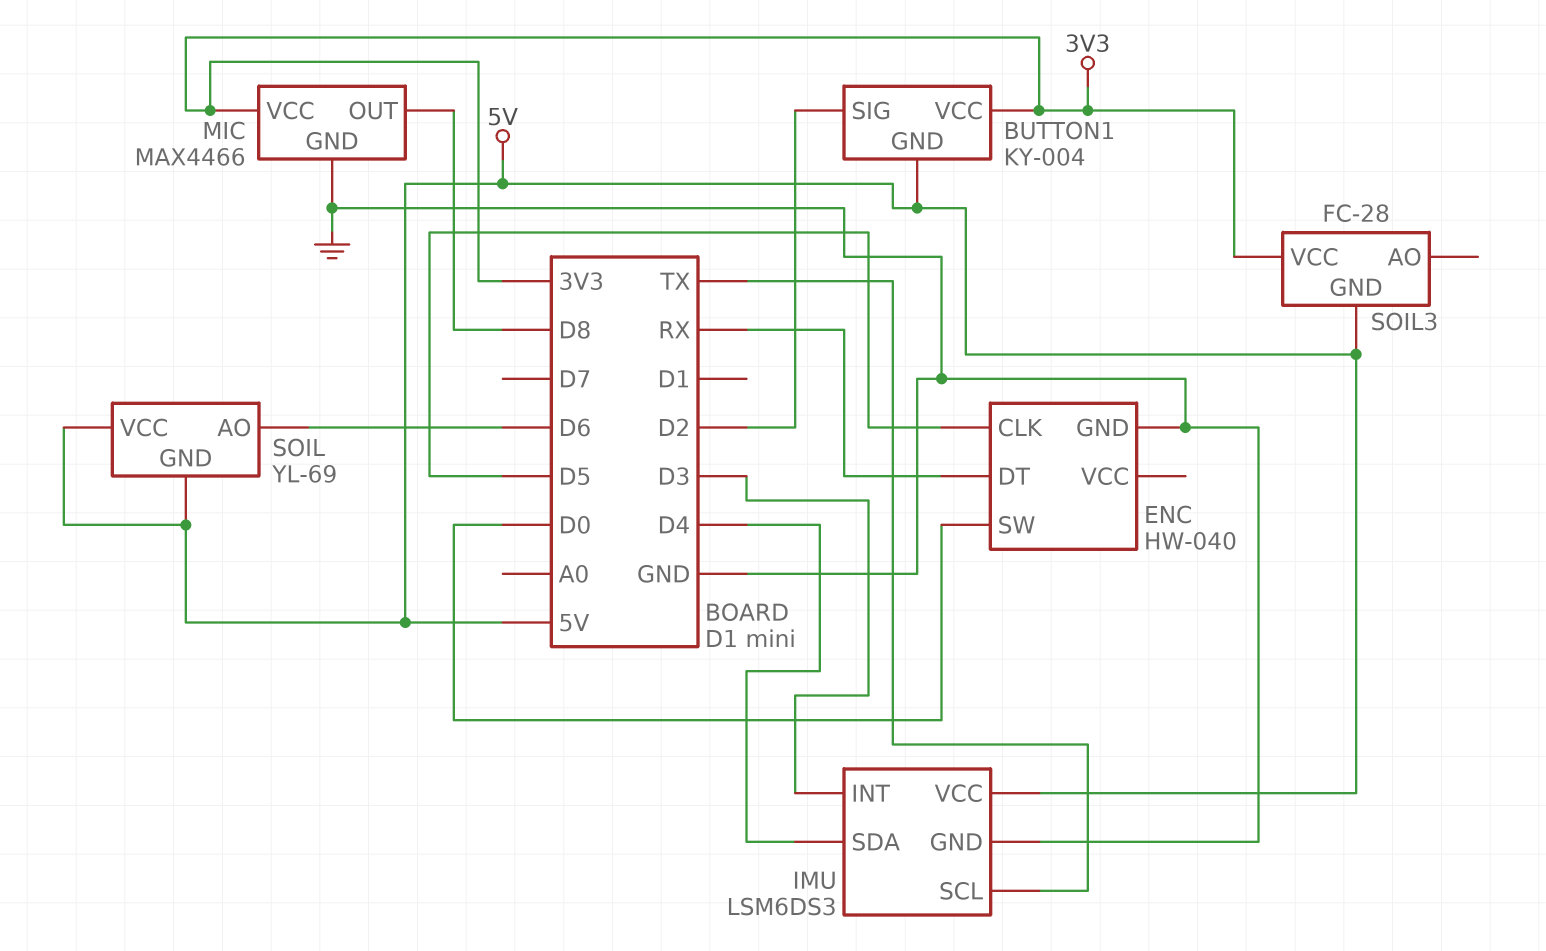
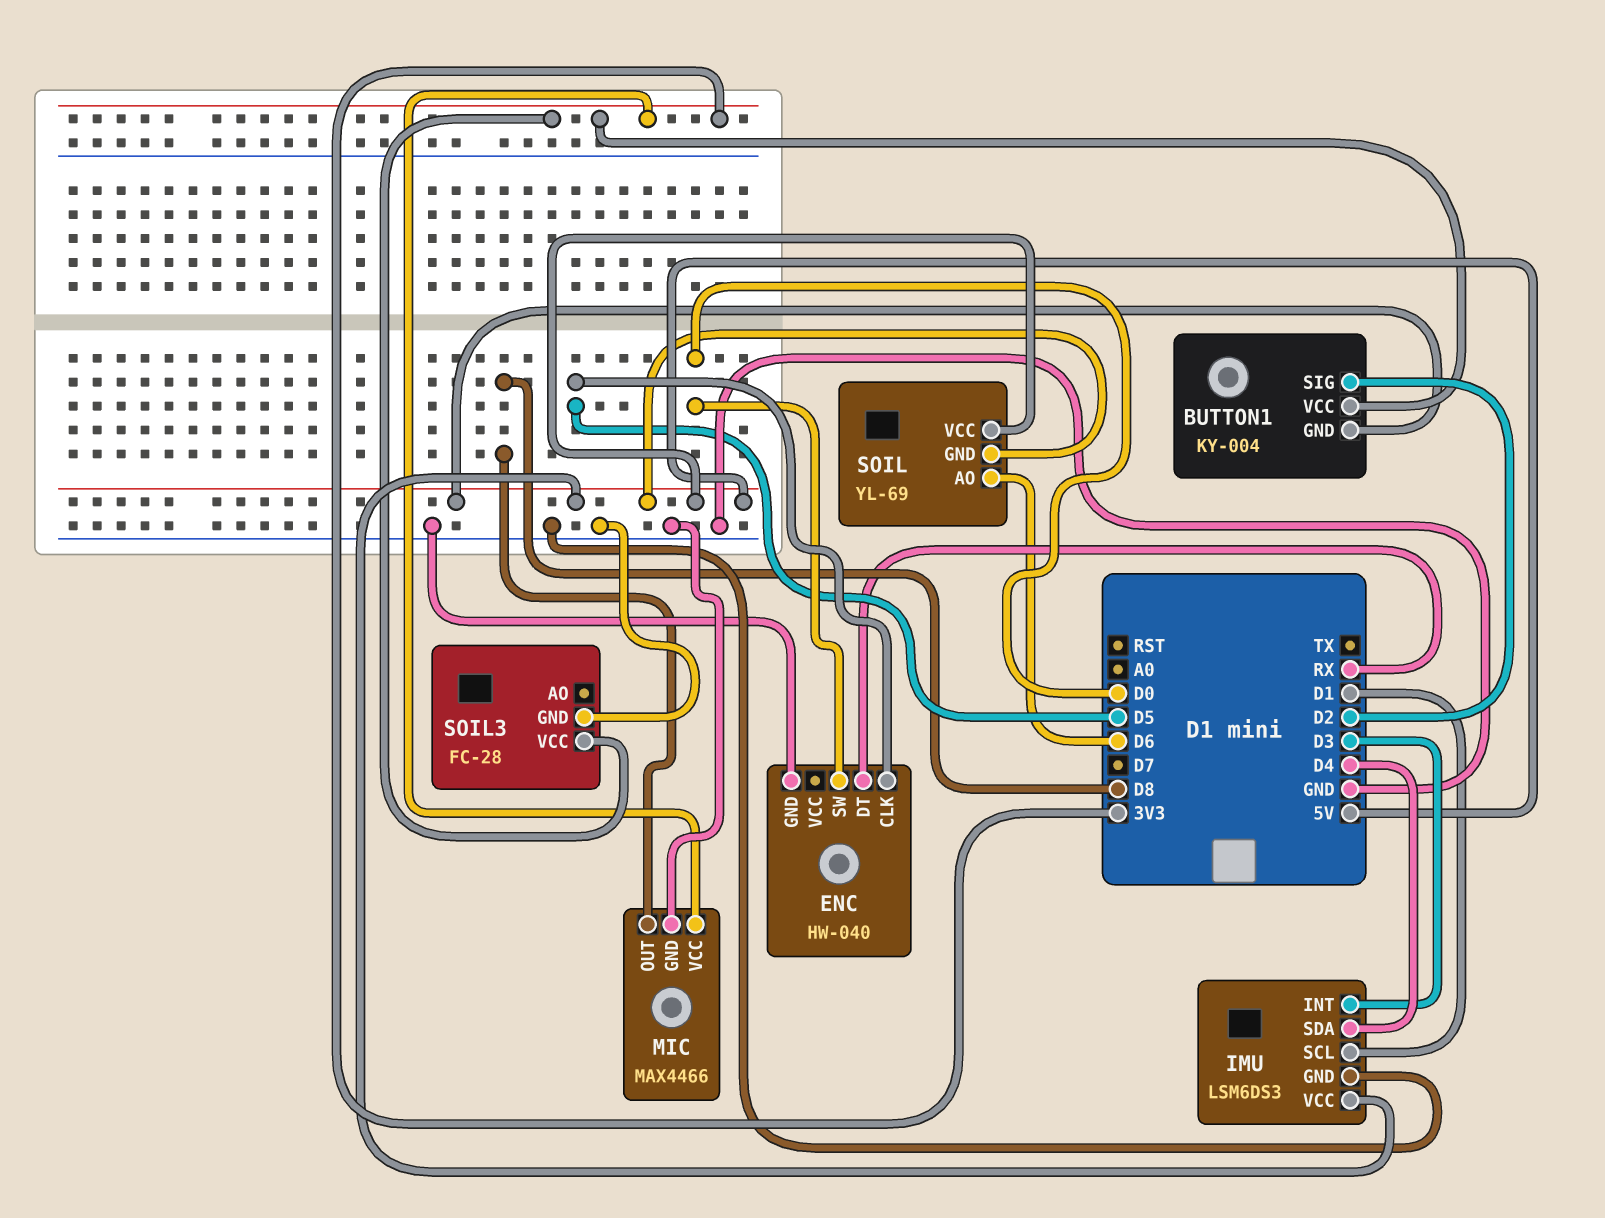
IMU pin SCL: TX -> D1
SOIL3 pin GND: 5V -> GND

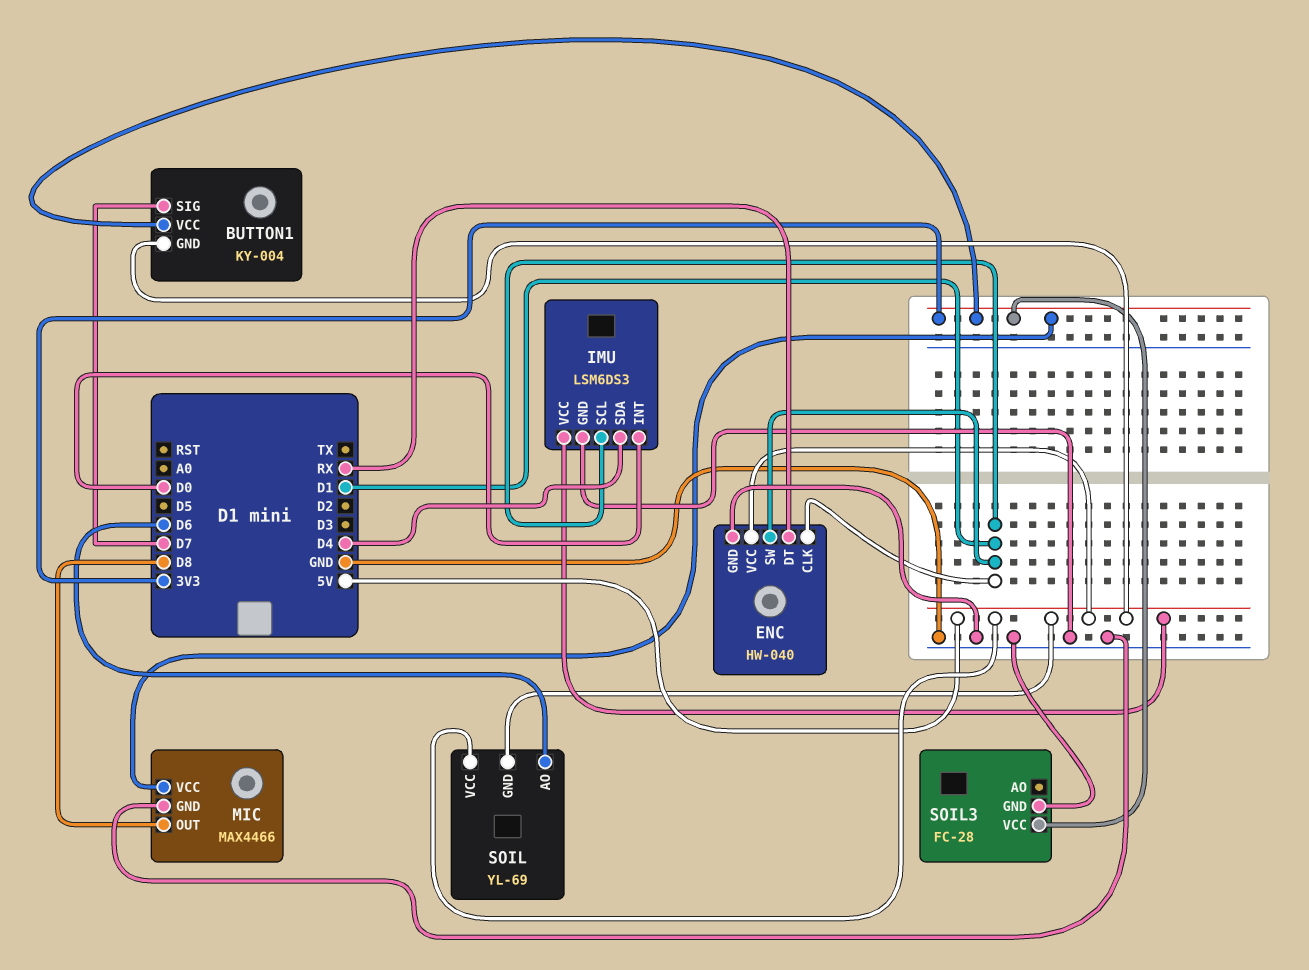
BUTTON1 pin SIG: D2 -> D7
ENC pin CLK: D5 -> D1
ENC pin SW: D0 -> D1
ENC pin VCC: none -> 5V
IMU pin INT: D3 -> D0

